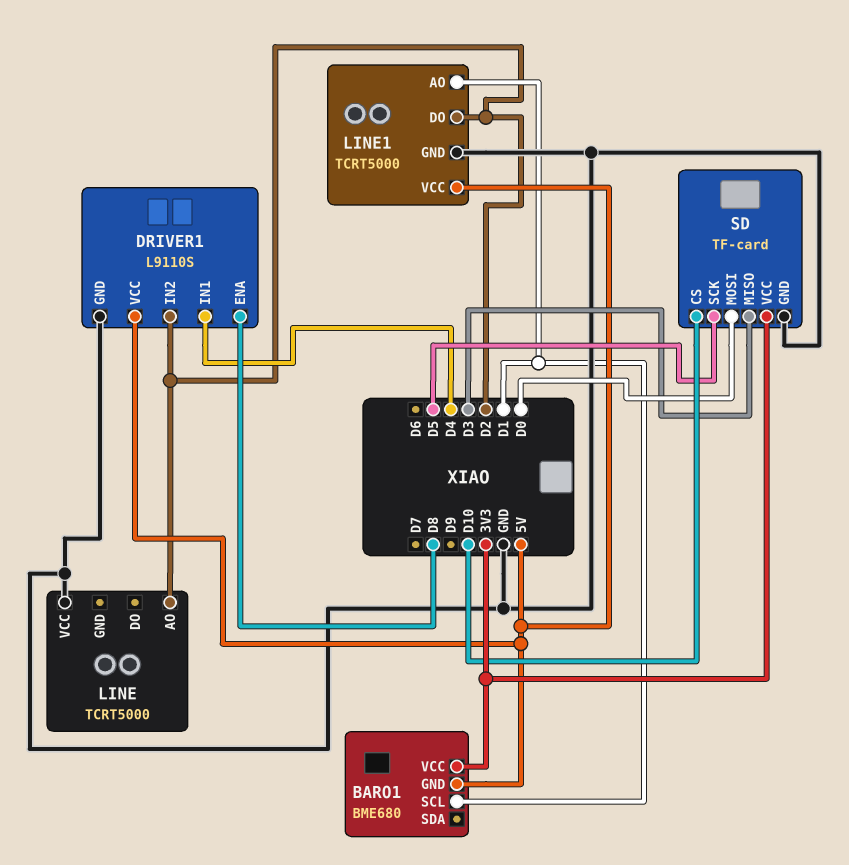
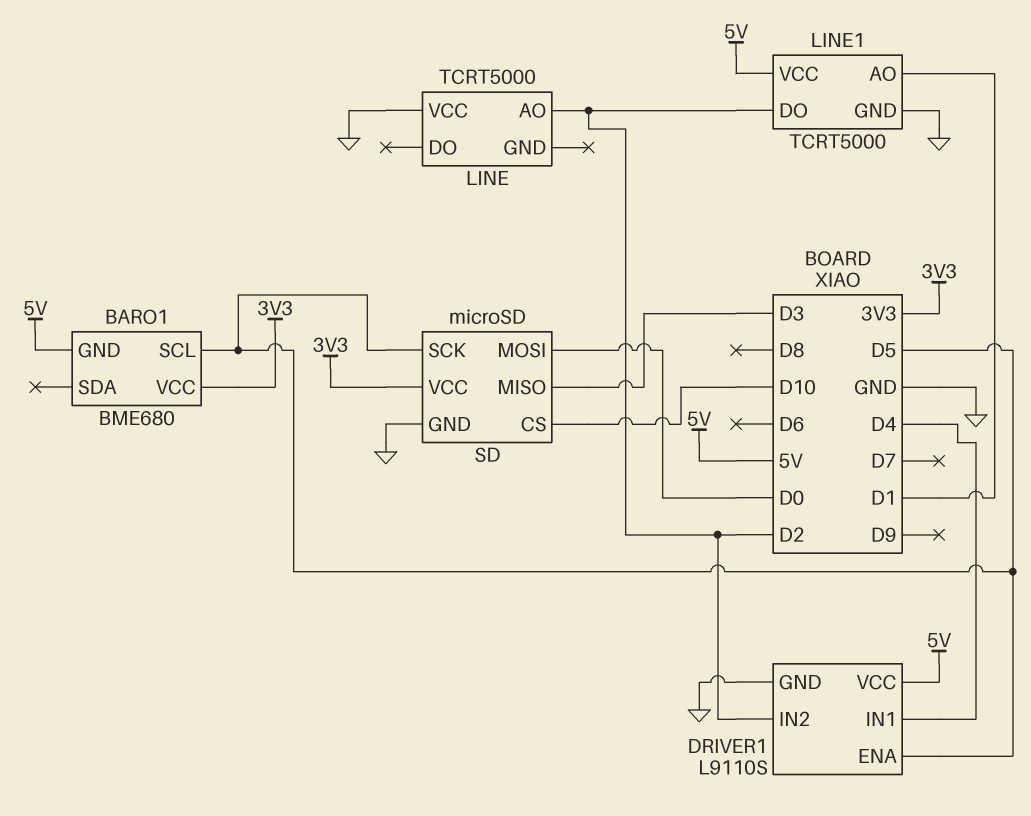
BARO1 pin SCL: D1 -> D5
DRIVER1 pin ENA: D8 -> D5
SD: TF-card -> microSD

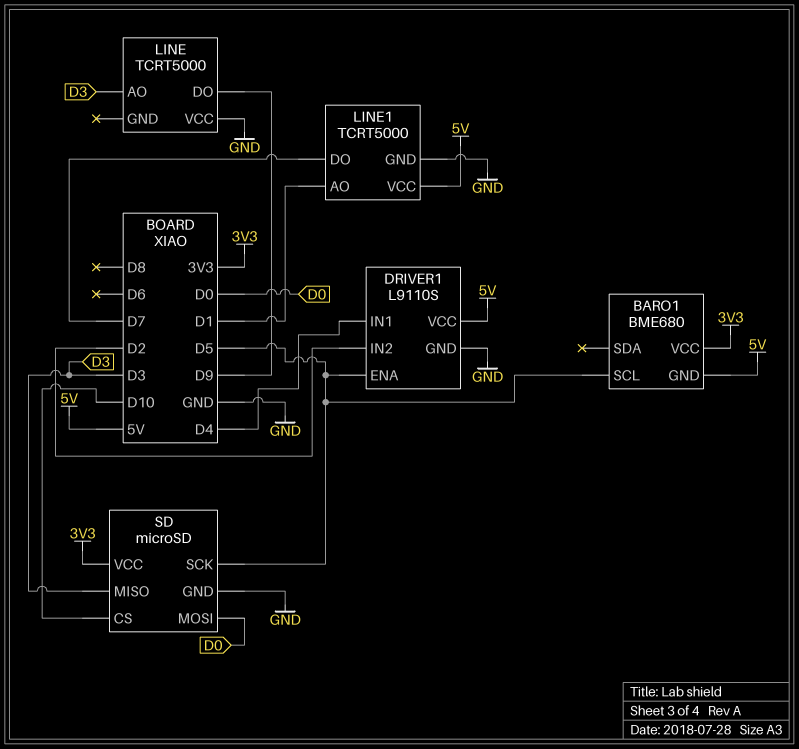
LINE pin AO: D2 -> D3
LINE pin DO: none -> D9
LINE1 pin DO: D2 -> D7

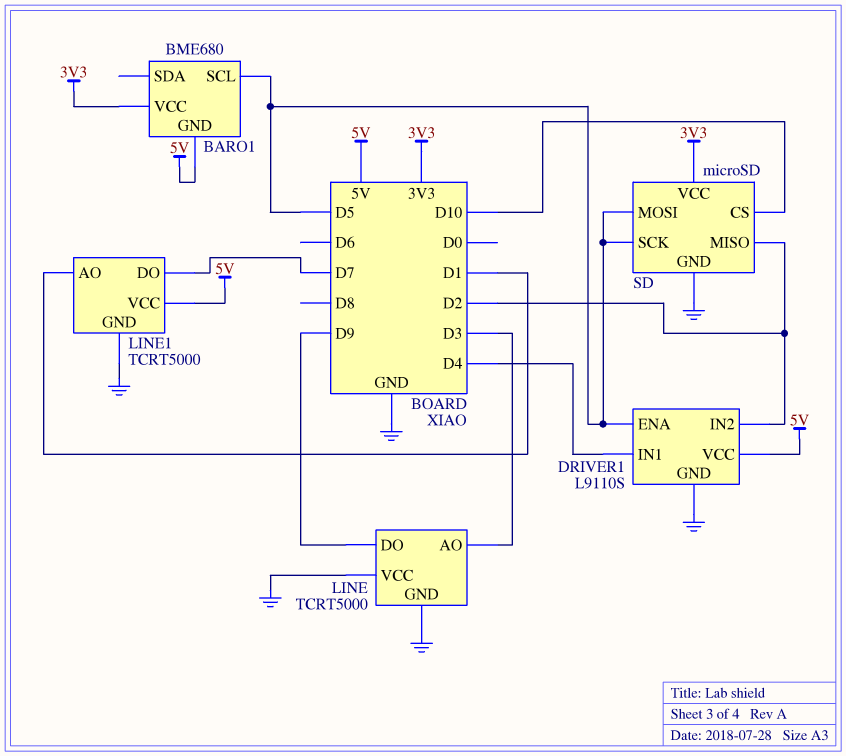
LINE pin GND: none -> GND
SD pin MISO: D3 -> D2
SD pin MOSI: D0 -> D5

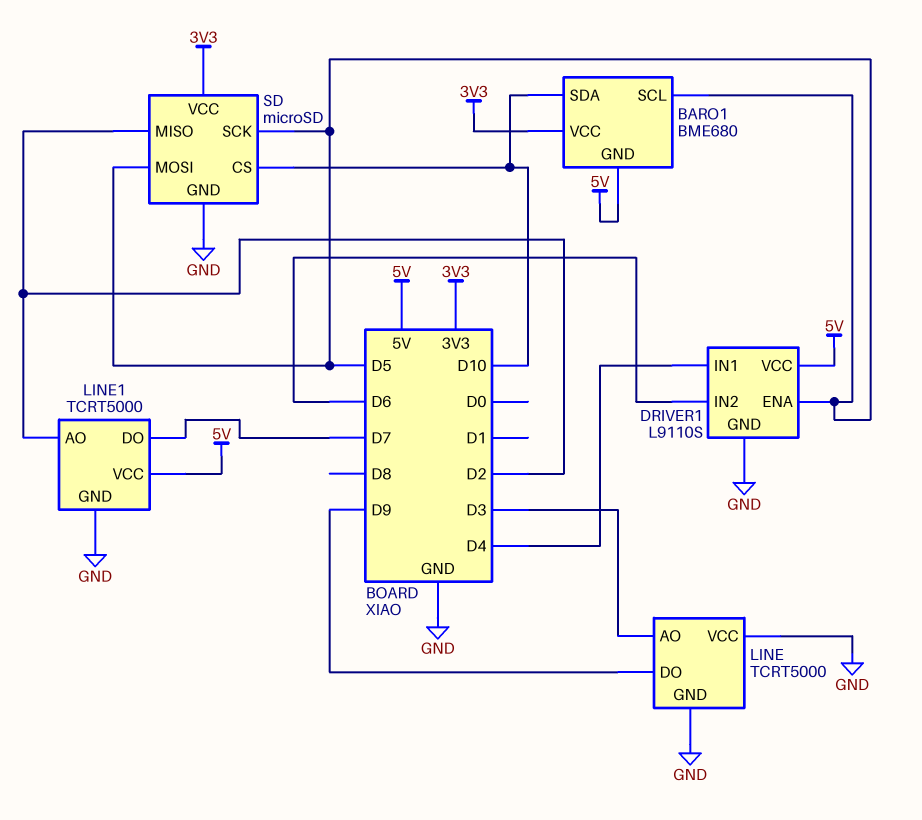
BARO1 pin SDA: none -> D10
DRIVER1 pin IN2: D2 -> D6
LINE1 pin AO: D1 -> D2

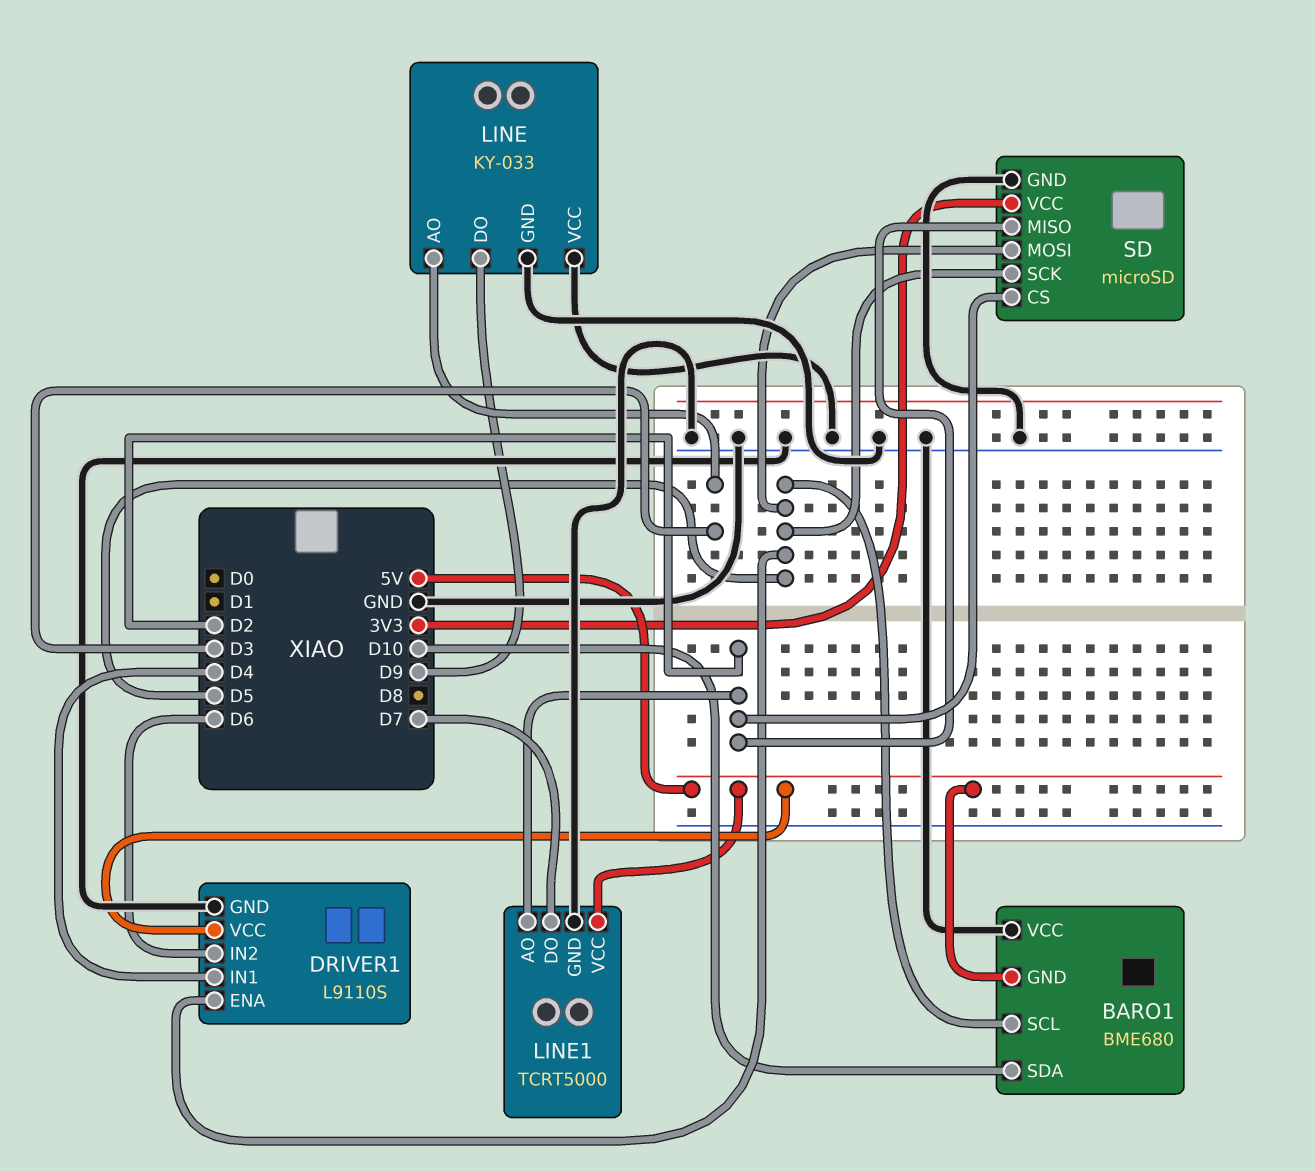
BARO1 pin VCC: 3V3 -> GND
LINE: TCRT5000 -> KY-033
SD pin CS: D10 -> D2

